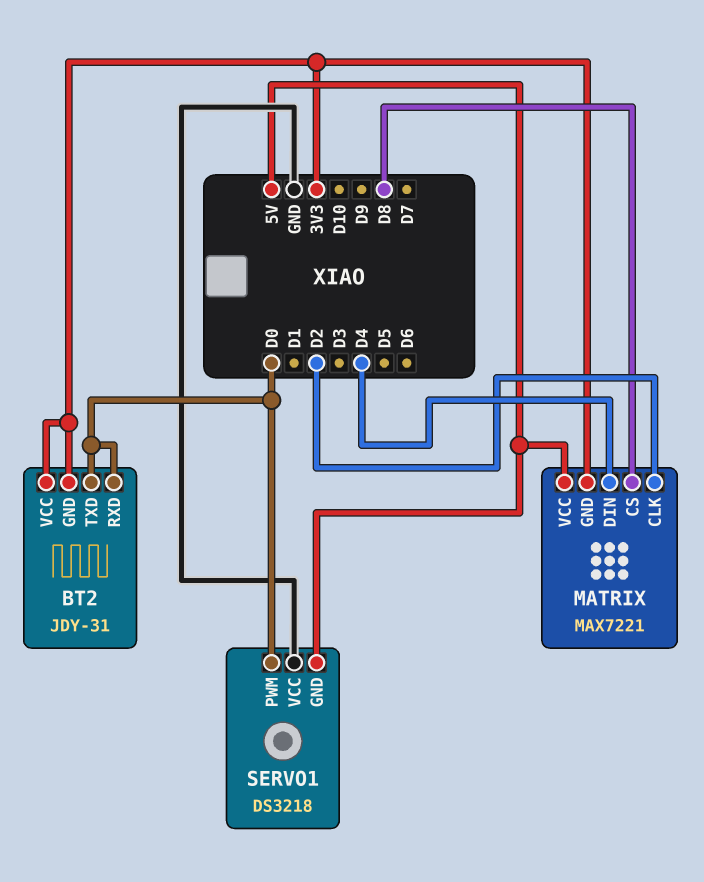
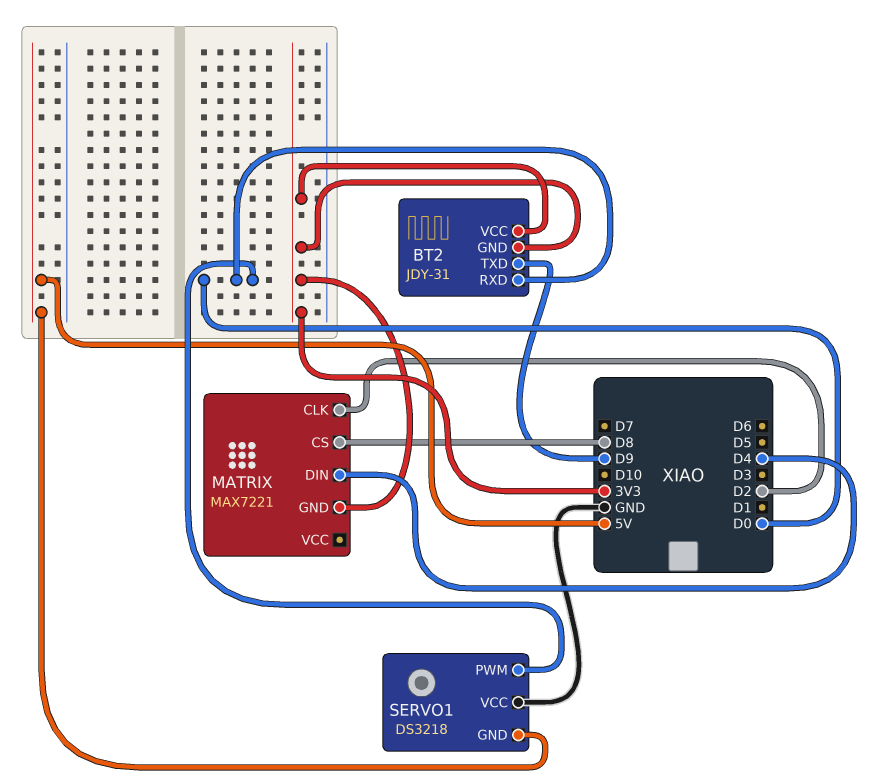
BT2 pin TXD: D0 -> D9
MATRIX pin VCC: 5V -> none

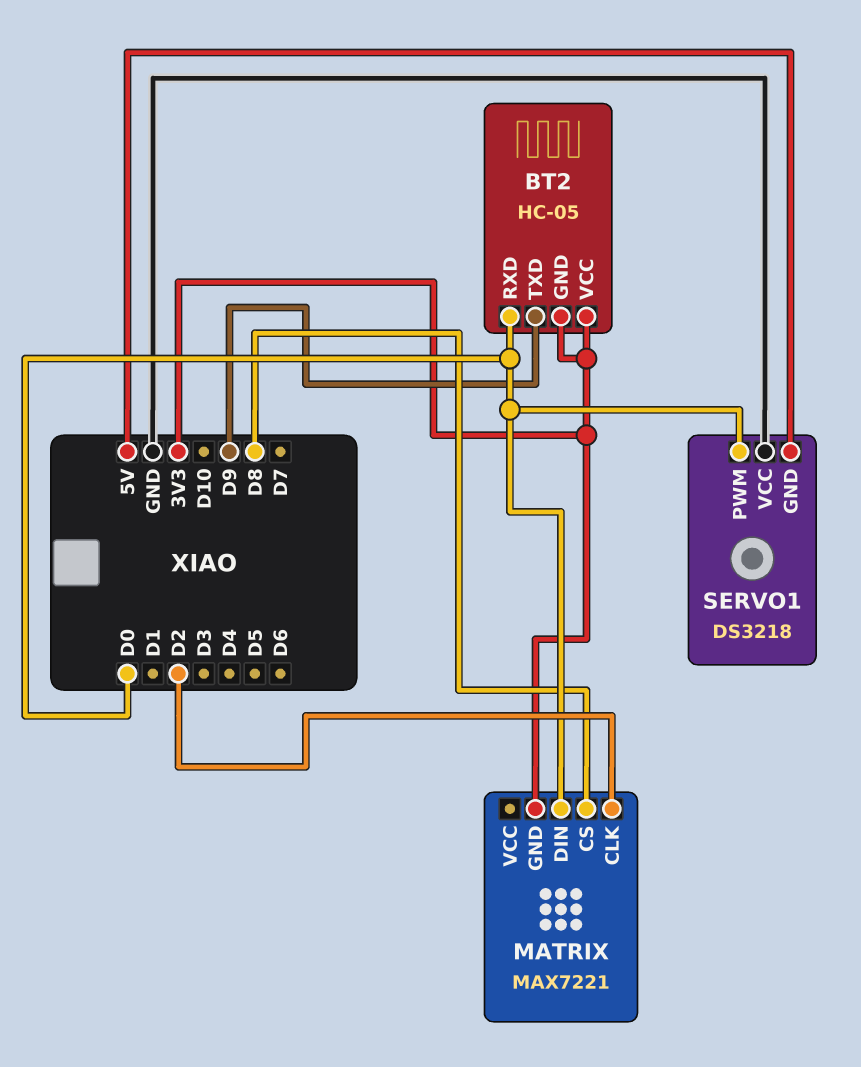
BT2: JDY-31 -> HC-05
MATRIX pin DIN: D4 -> D0

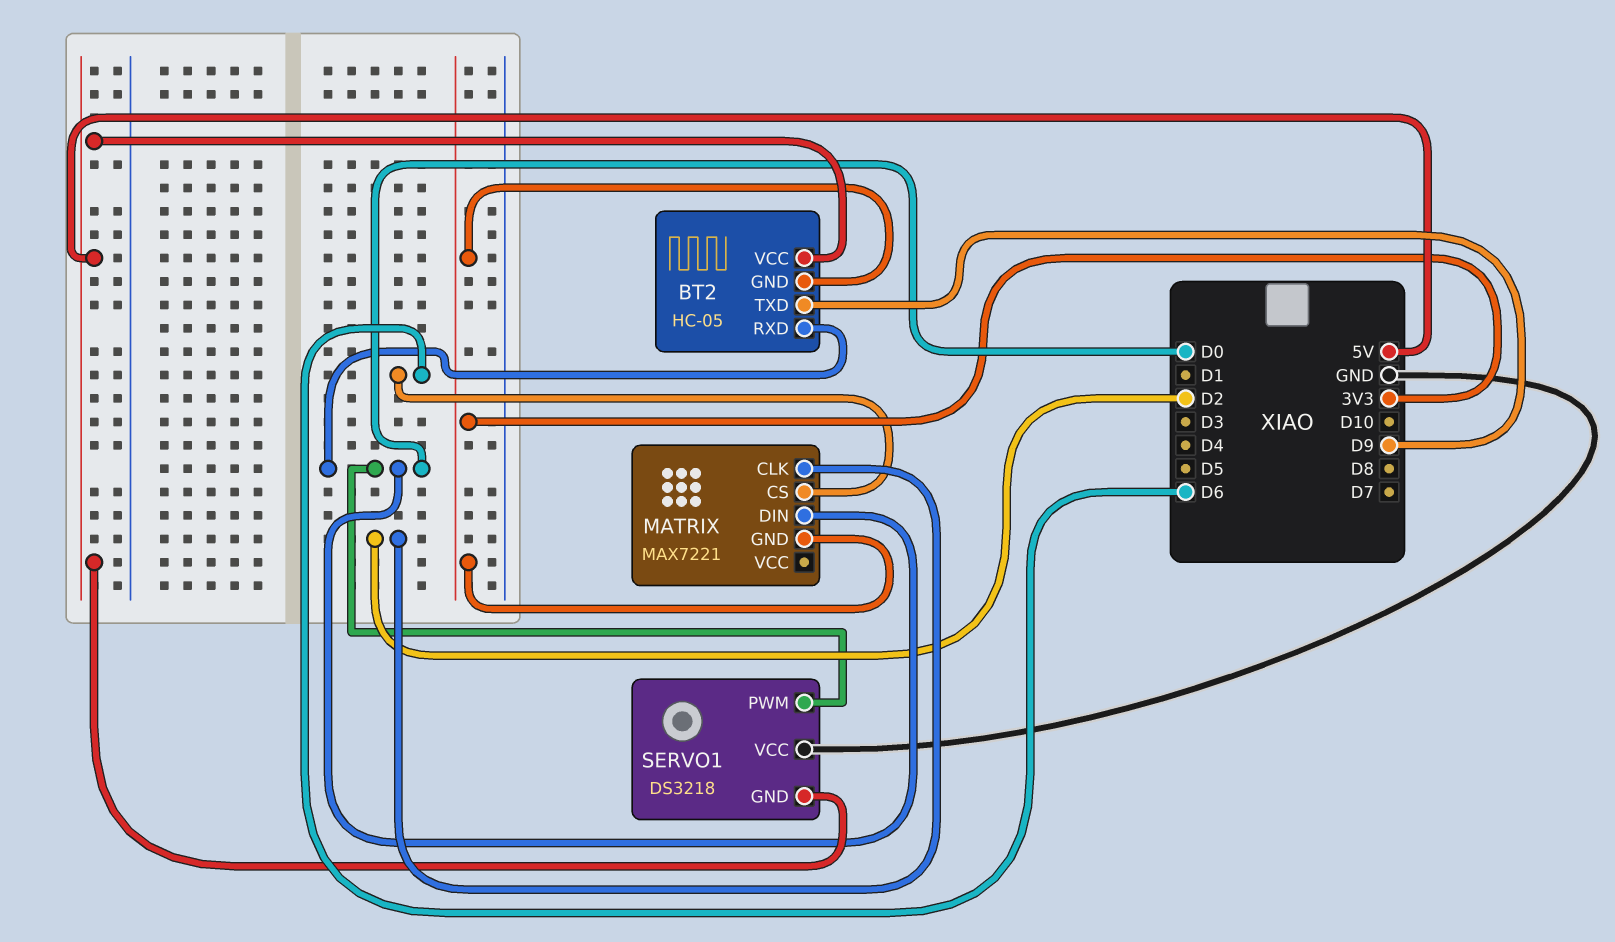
BT2 pin VCC: 3V3 -> 5V
MATRIX pin CS: D8 -> D6

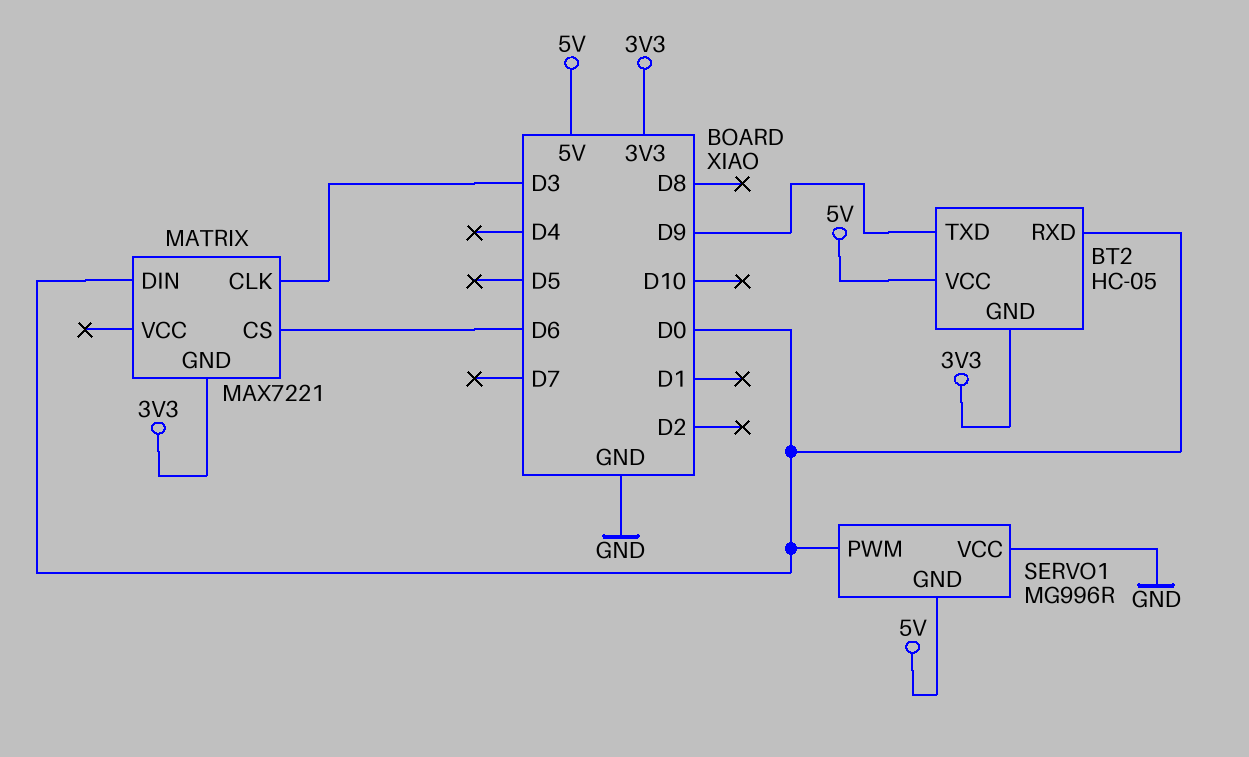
MATRIX pin CLK: D2 -> D3
SERVO1: DS3218 -> MG996R

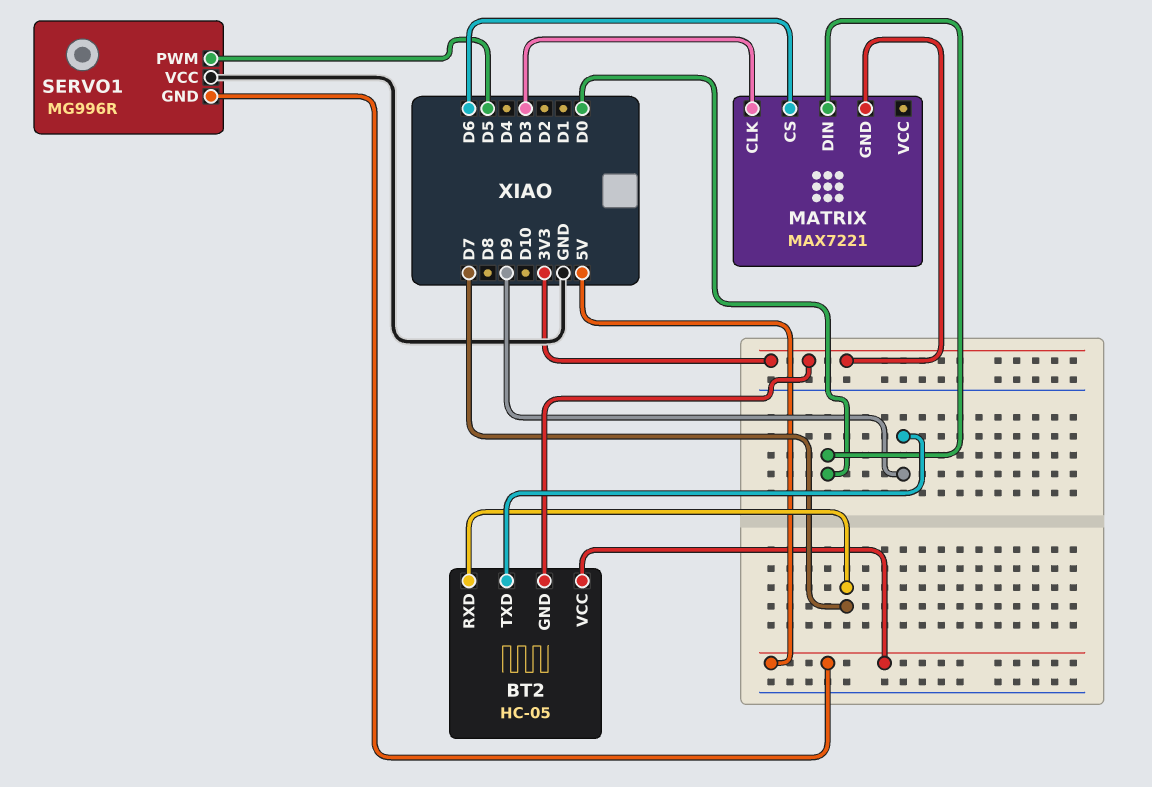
BT2 pin RXD: D0 -> D7
SERVO1 pin PWM: D0 -> D5

